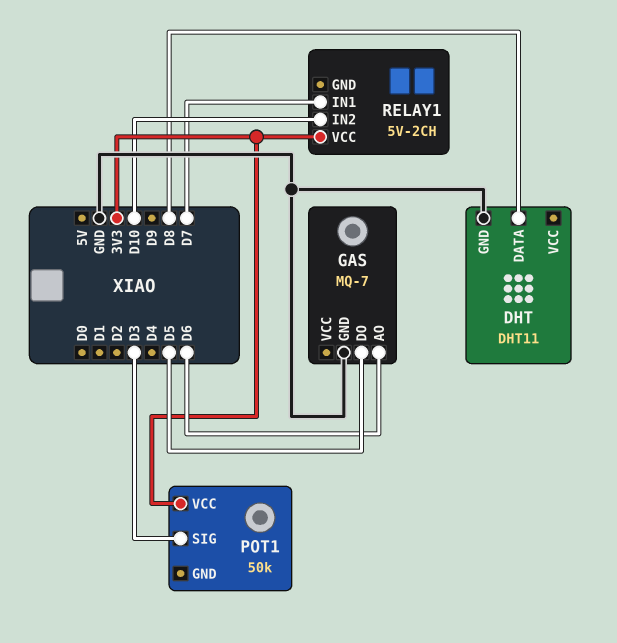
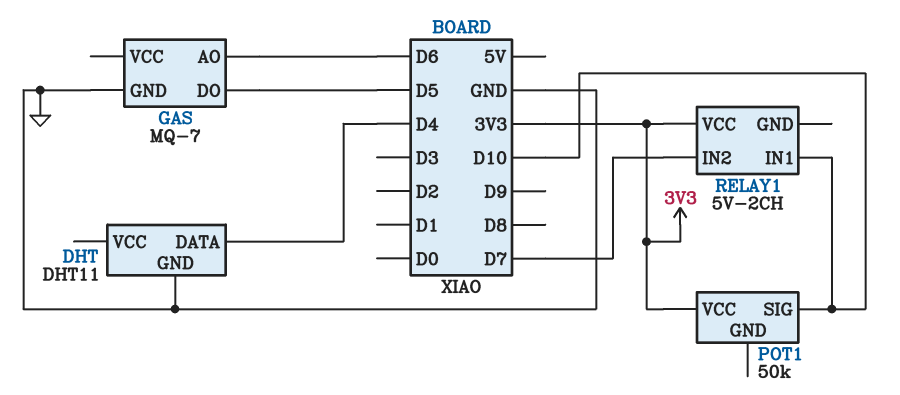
DHT pin DATA: D8 -> D4
POT1 pin SIG: D3 -> D10
RELAY1 pin IN1: D7 -> D10
RELAY1 pin IN2: D10 -> D7

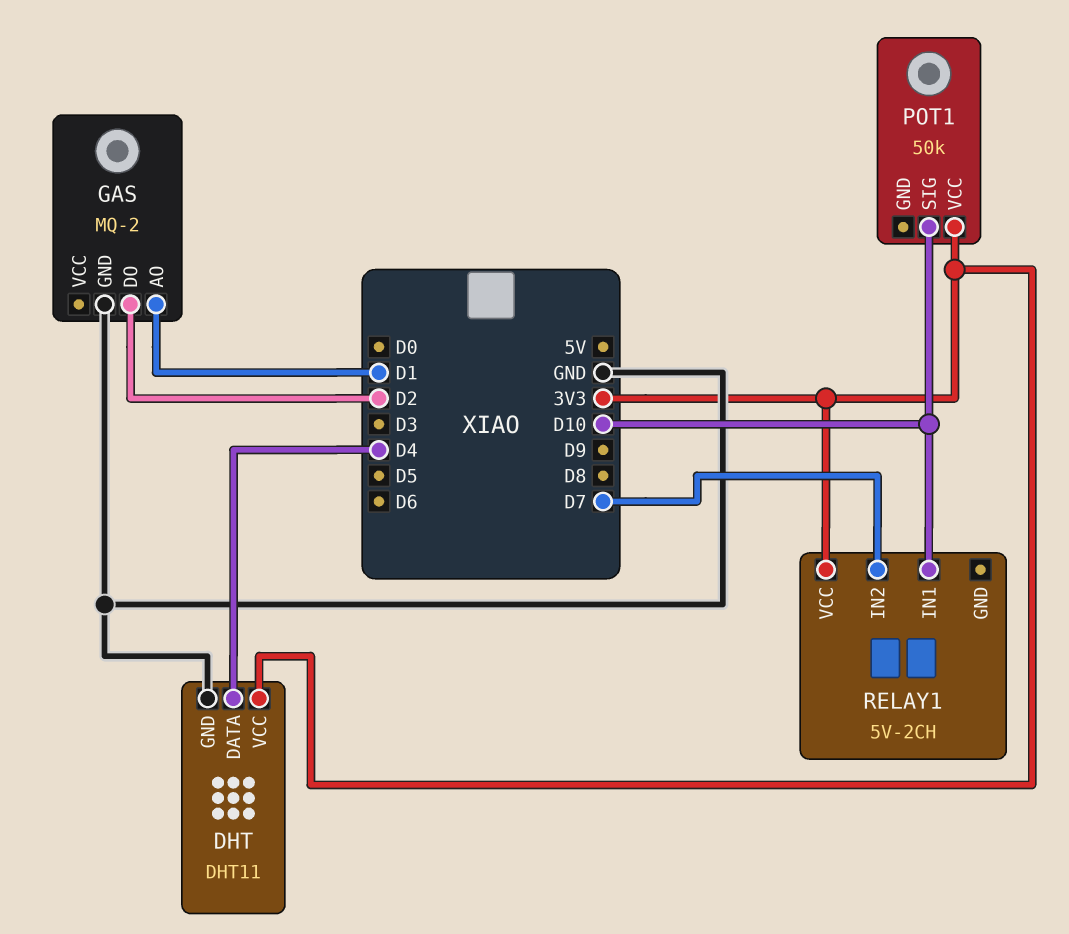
DHT pin VCC: none -> 3V3
GAS: MQ-7 -> MQ-2
GAS pin AO: D6 -> D1
GAS pin DO: D5 -> D2

